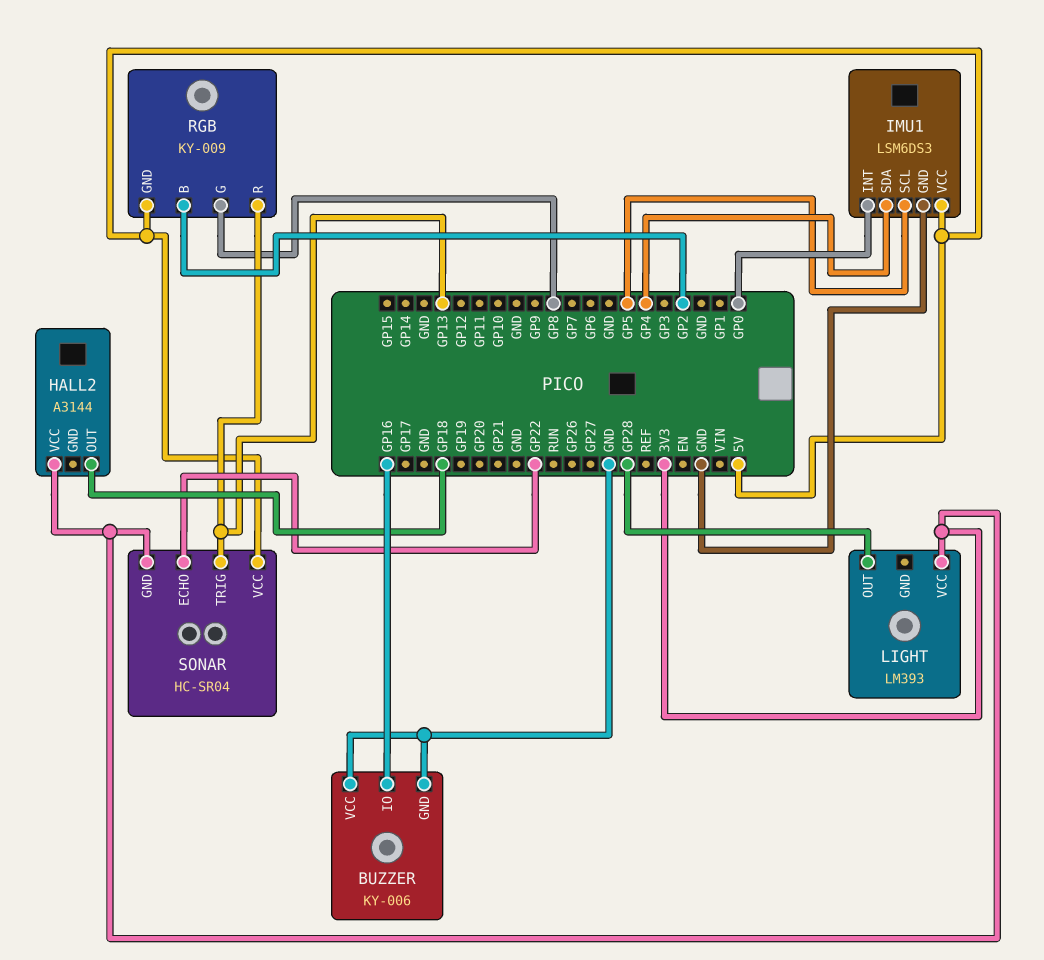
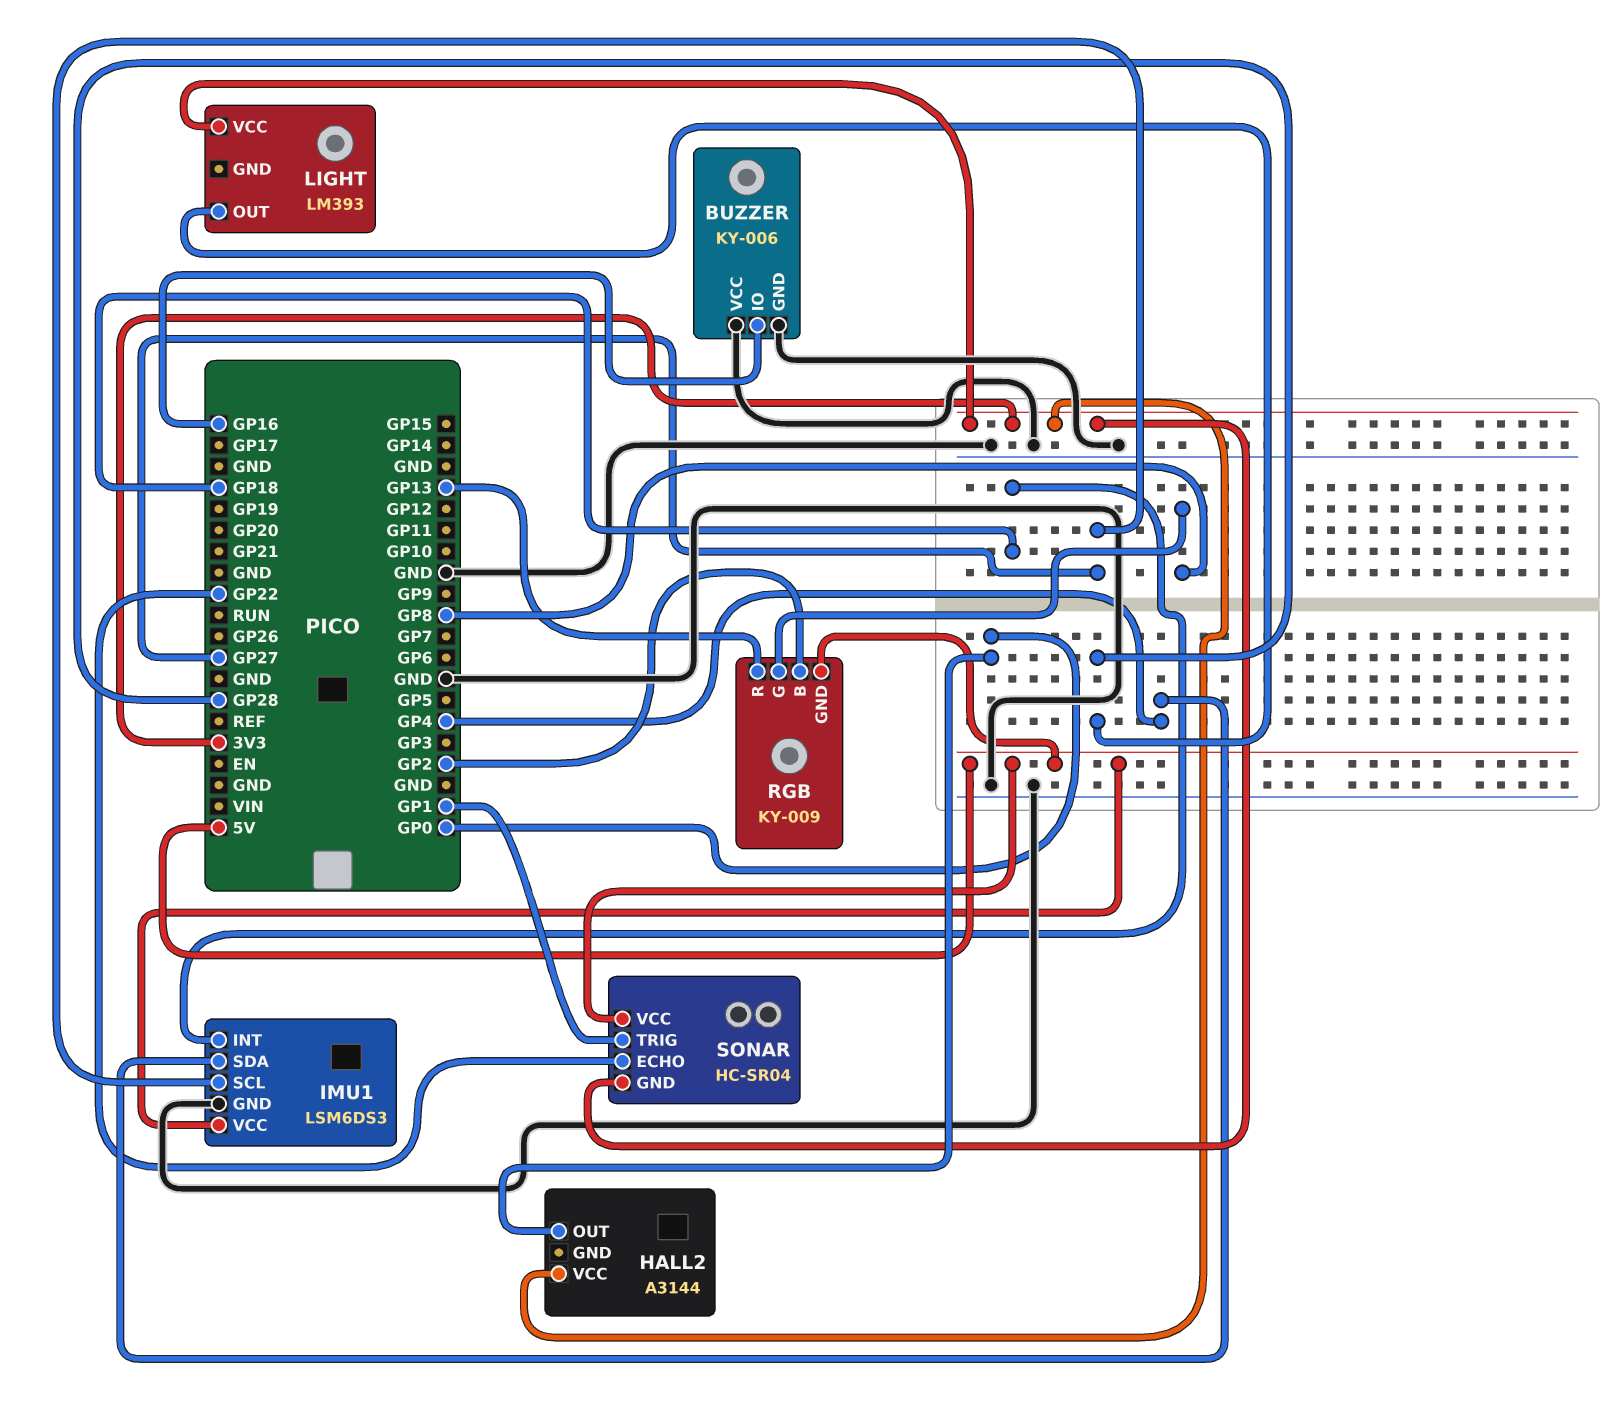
HALL2 pin OUT: GP18 -> GP0
IMU1 pin INT: GP0 -> GP18
IMU1 pin SCL: GP5 -> GP27
SONAR pin TRIG: GP13 -> GP1

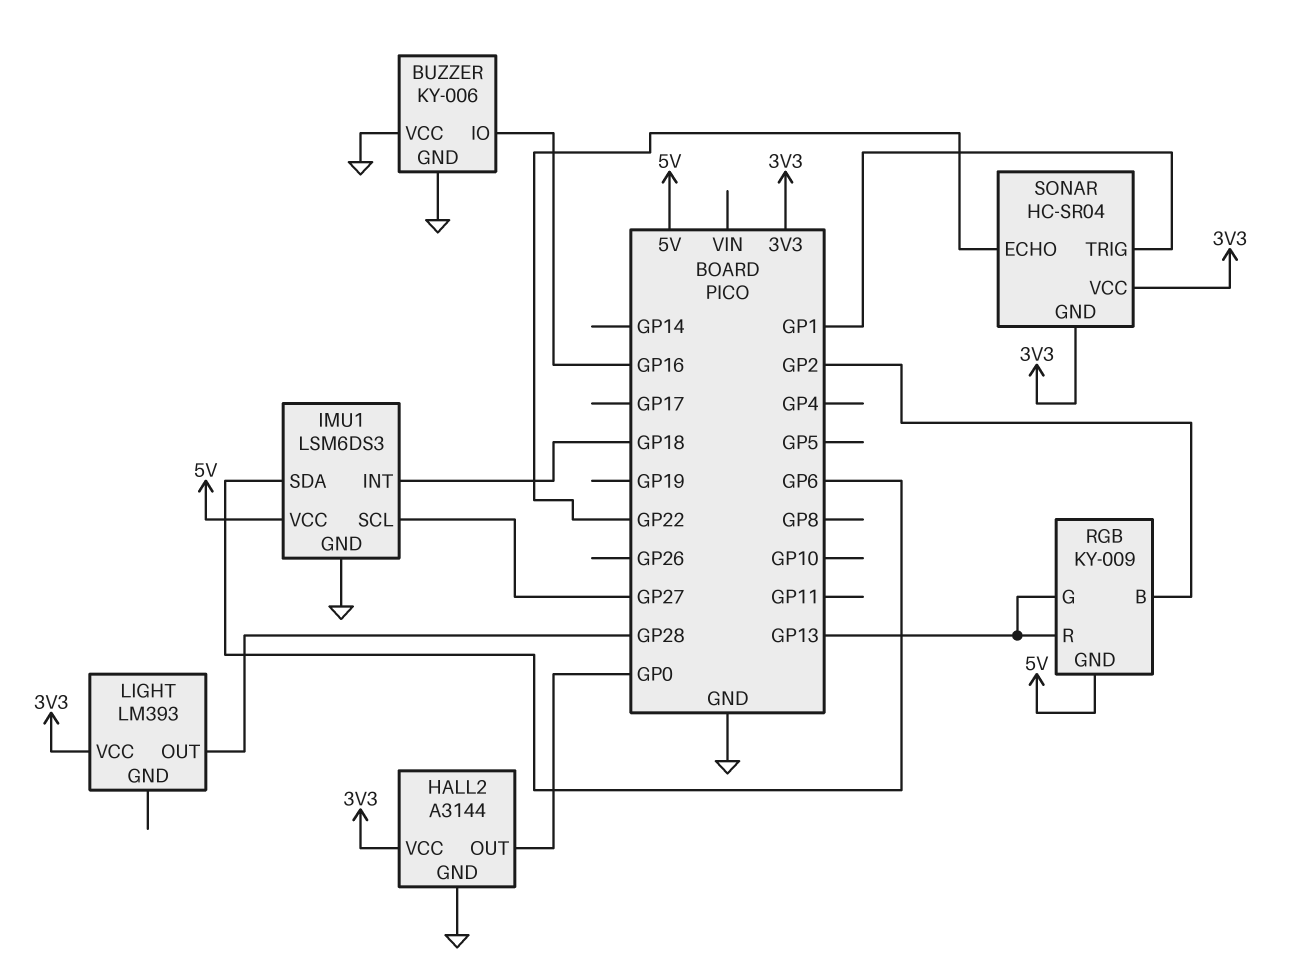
HALL2 pin GND: none -> GND
IMU1 pin SDA: GP4 -> GP6
RGB pin G: GP8 -> GP13
SONAR pin VCC: 5V -> 3V3

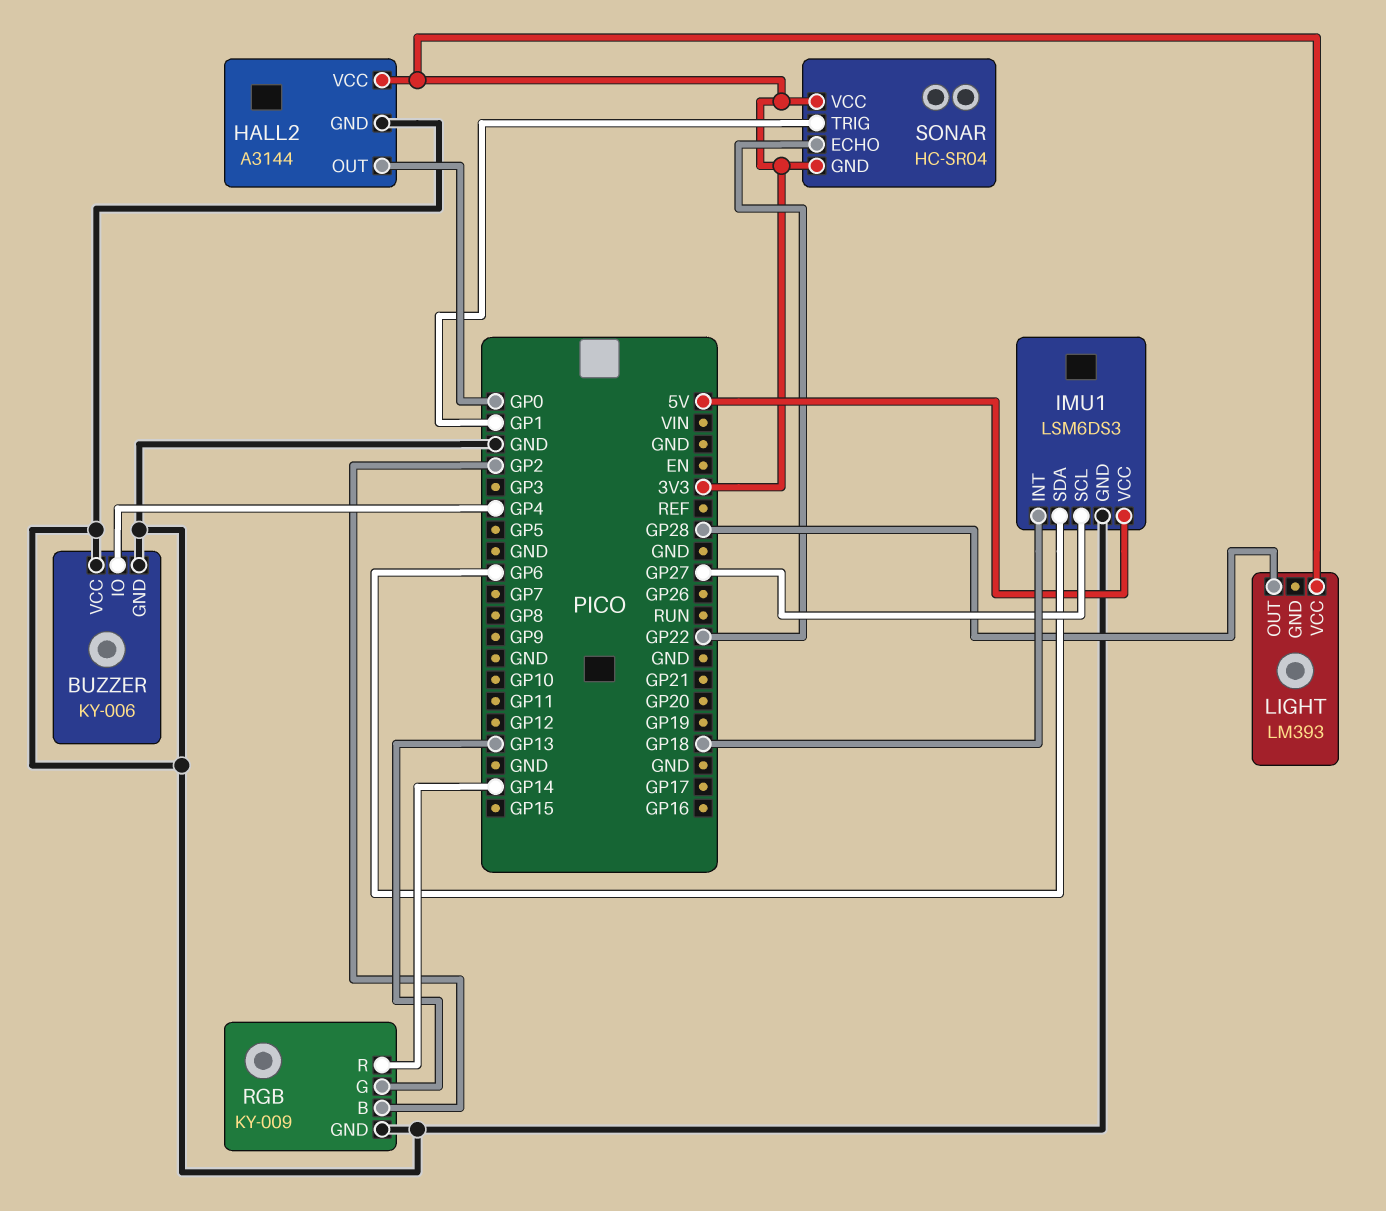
BUZZER pin IO: GP16 -> GP4
RGB pin GND: 5V -> GND
RGB pin R: GP13 -> GP14

